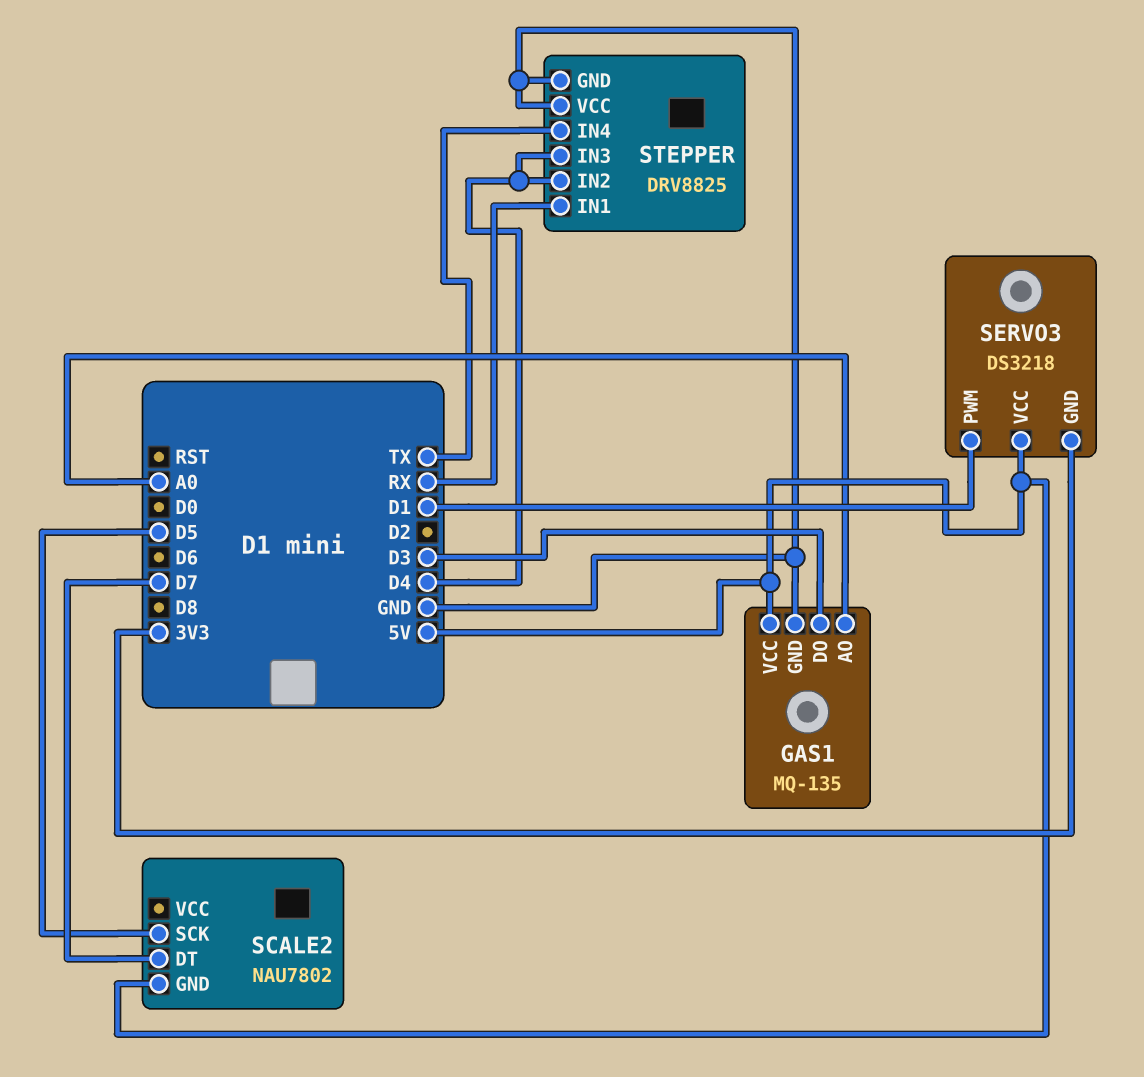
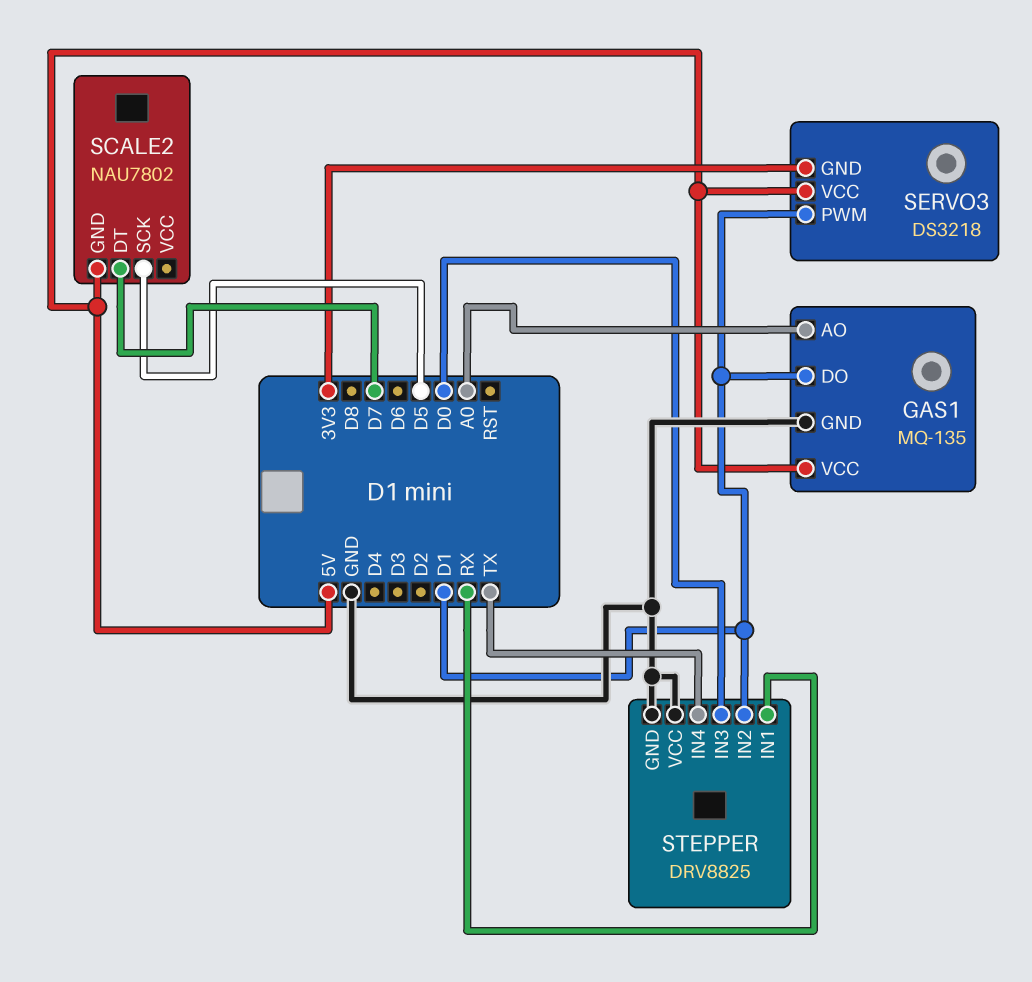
GAS1 pin DO: D3 -> D1
STEPPER pin IN2: D4 -> D1
STEPPER pin IN3: D4 -> D0

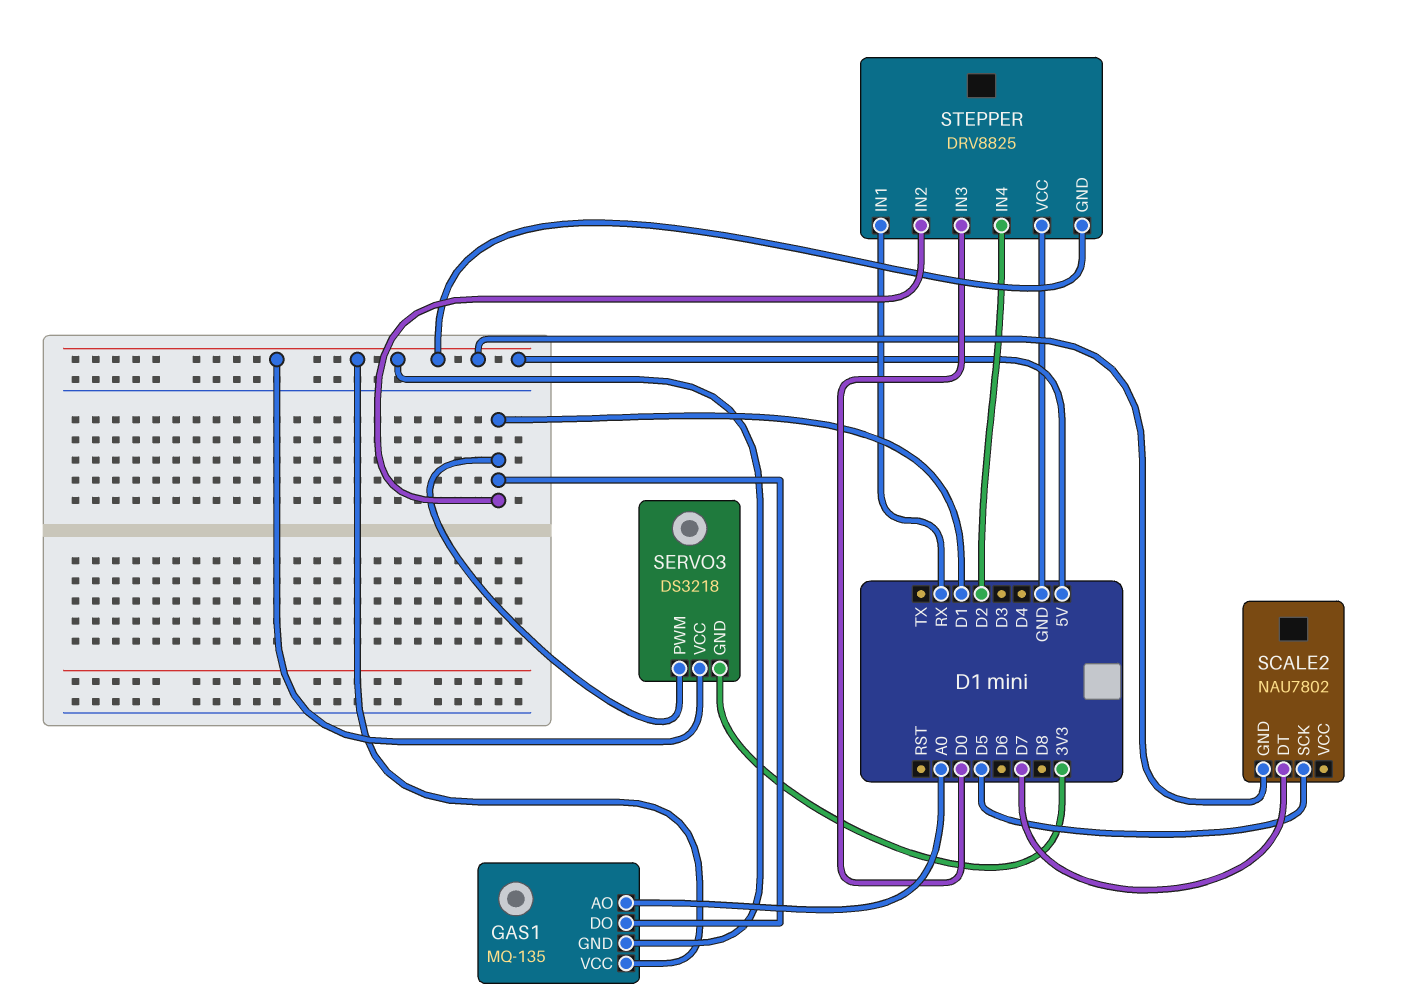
GAS1 pin GND: GND -> 5V
STEPPER pin GND: GND -> 5V
STEPPER pin IN4: TX -> D2

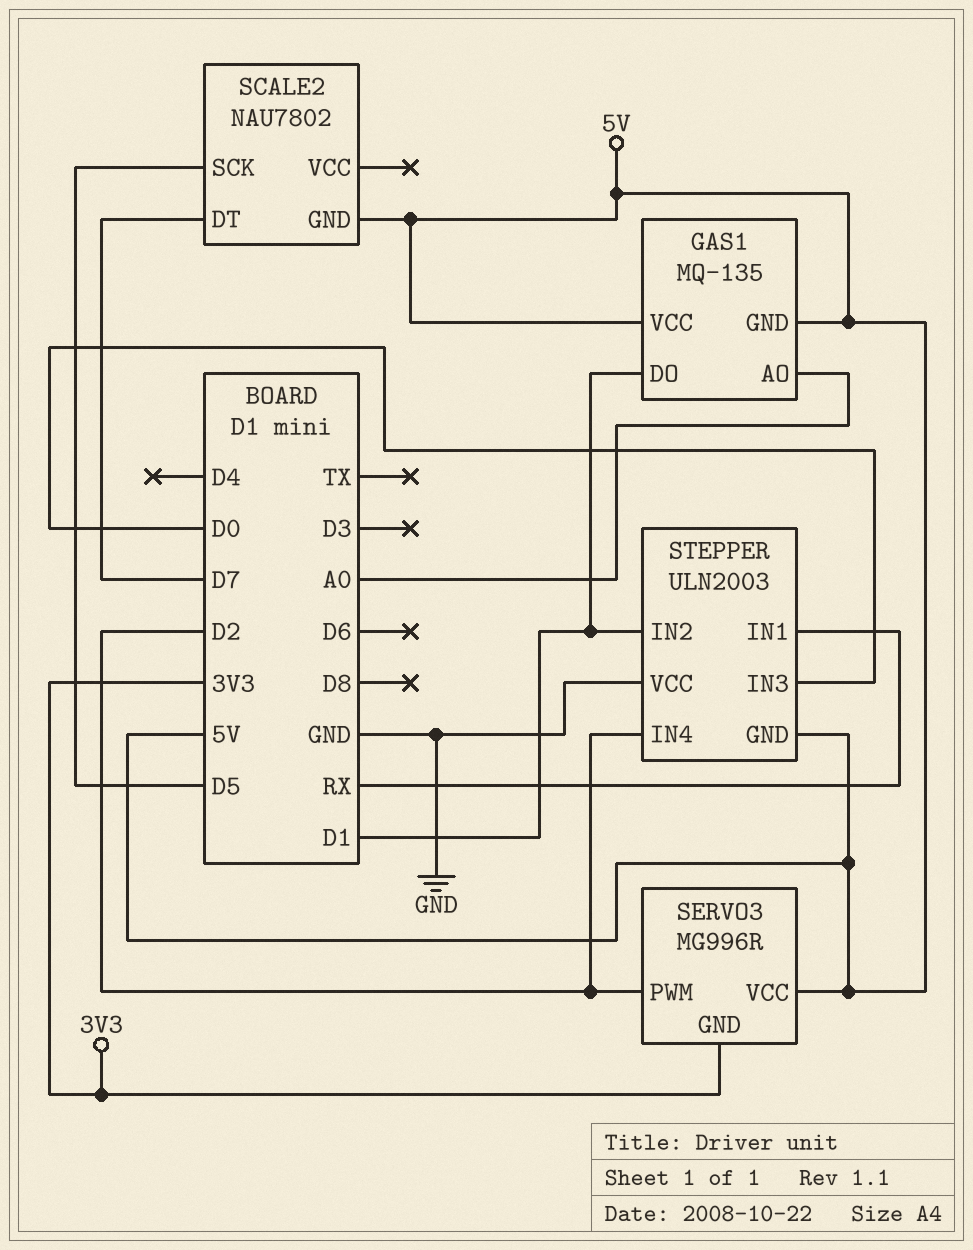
SERVO3: DS3218 -> MG996R
SERVO3 pin PWM: D1 -> D2
STEPPER: DRV8825 -> ULN2003

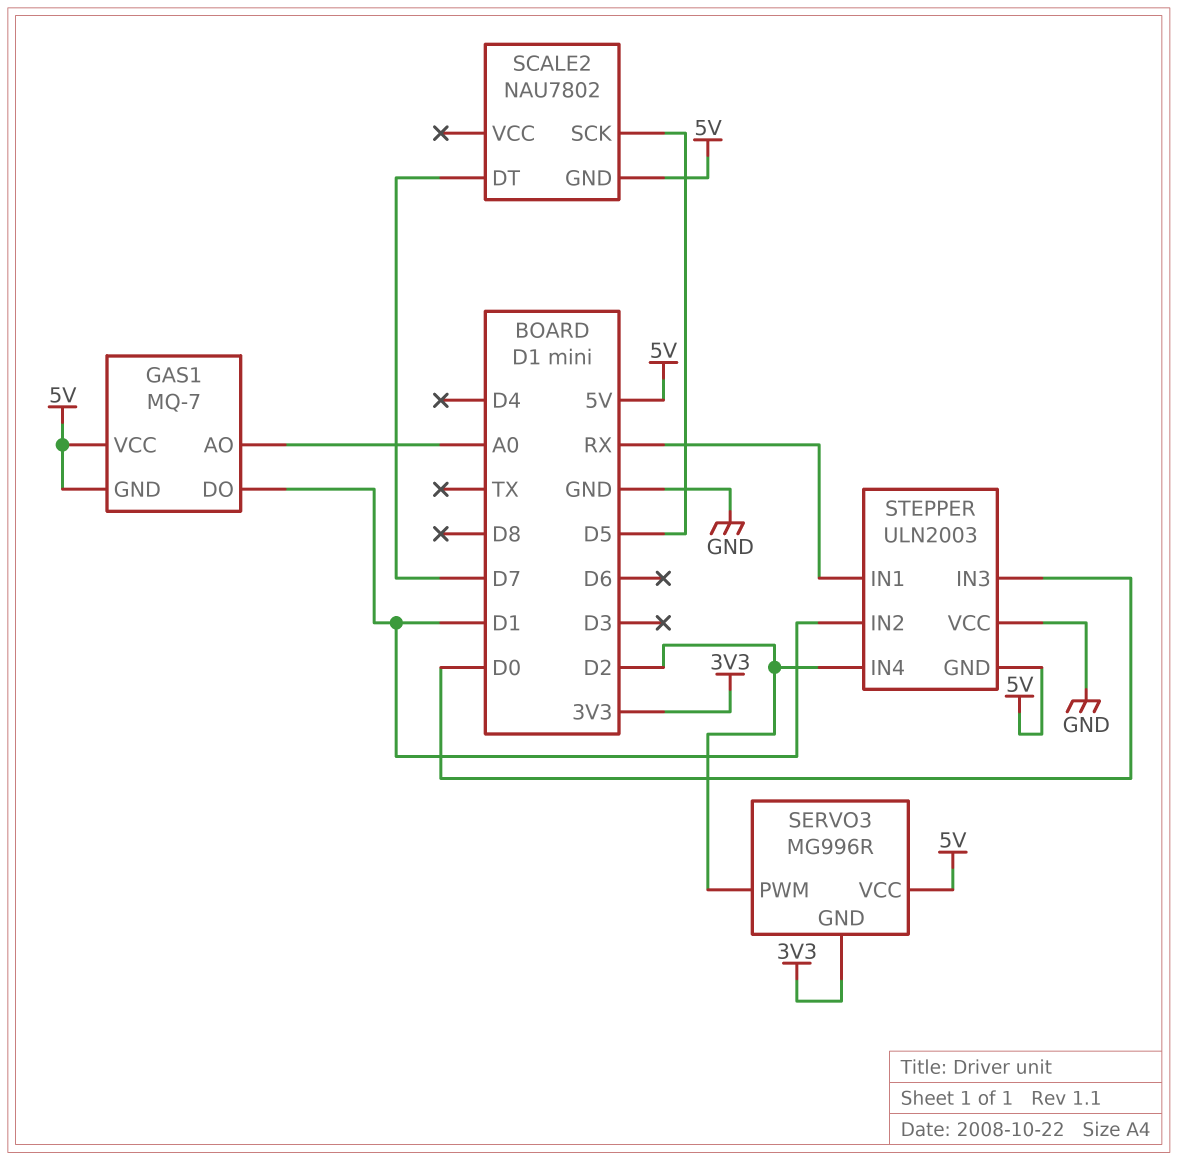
GAS1: MQ-135 -> MQ-7

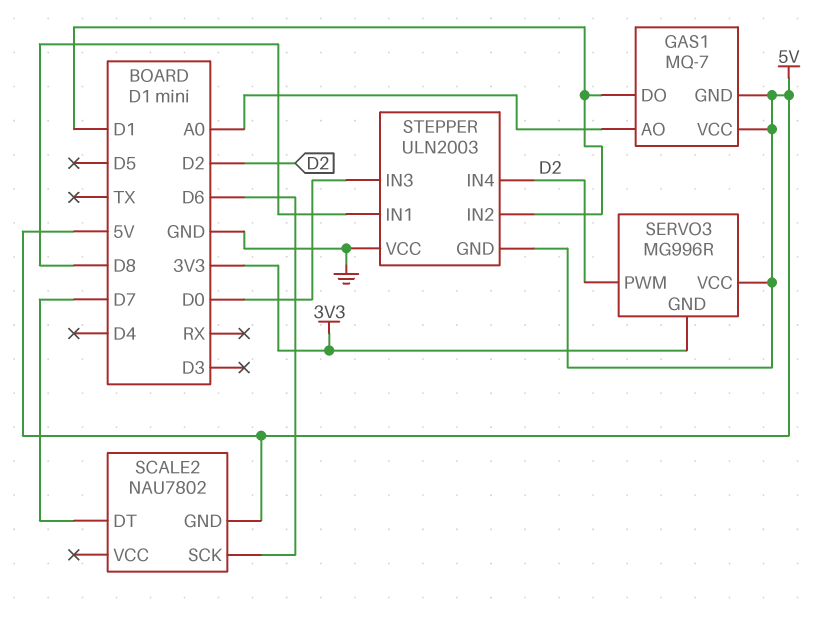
SCALE2 pin SCK: D5 -> D6
STEPPER pin IN1: RX -> D8

